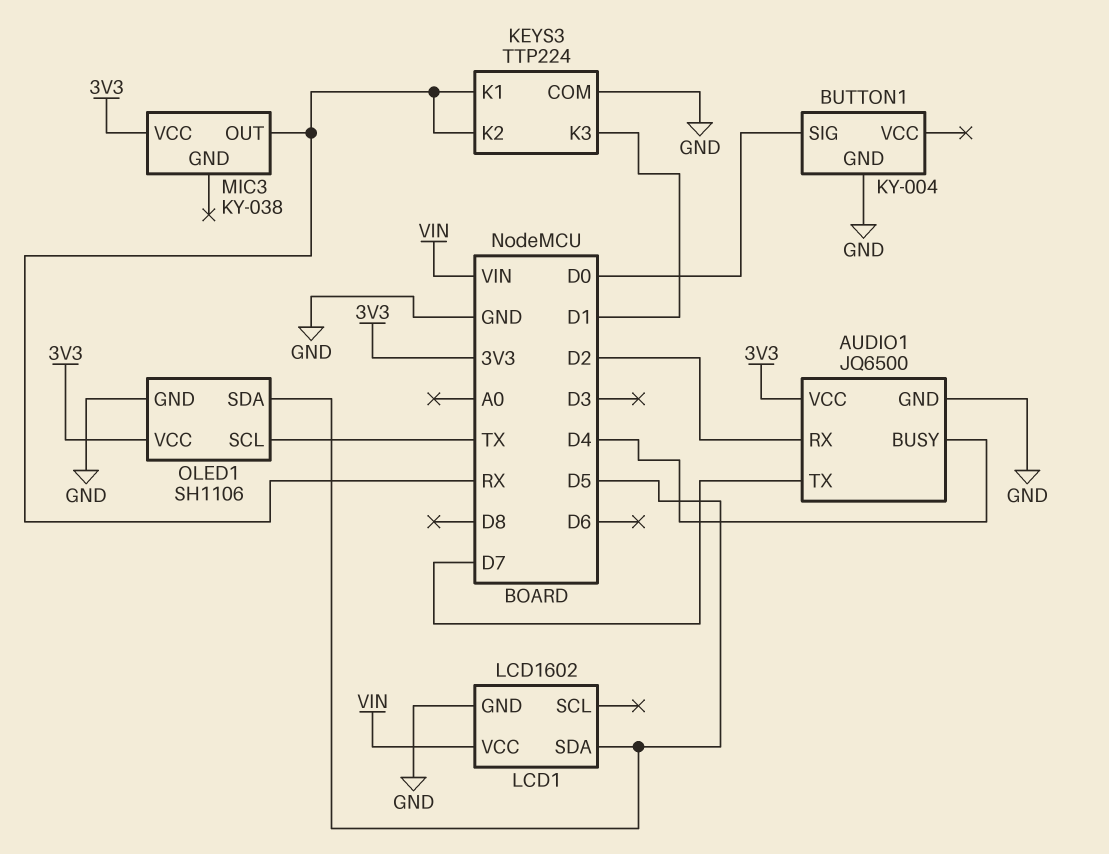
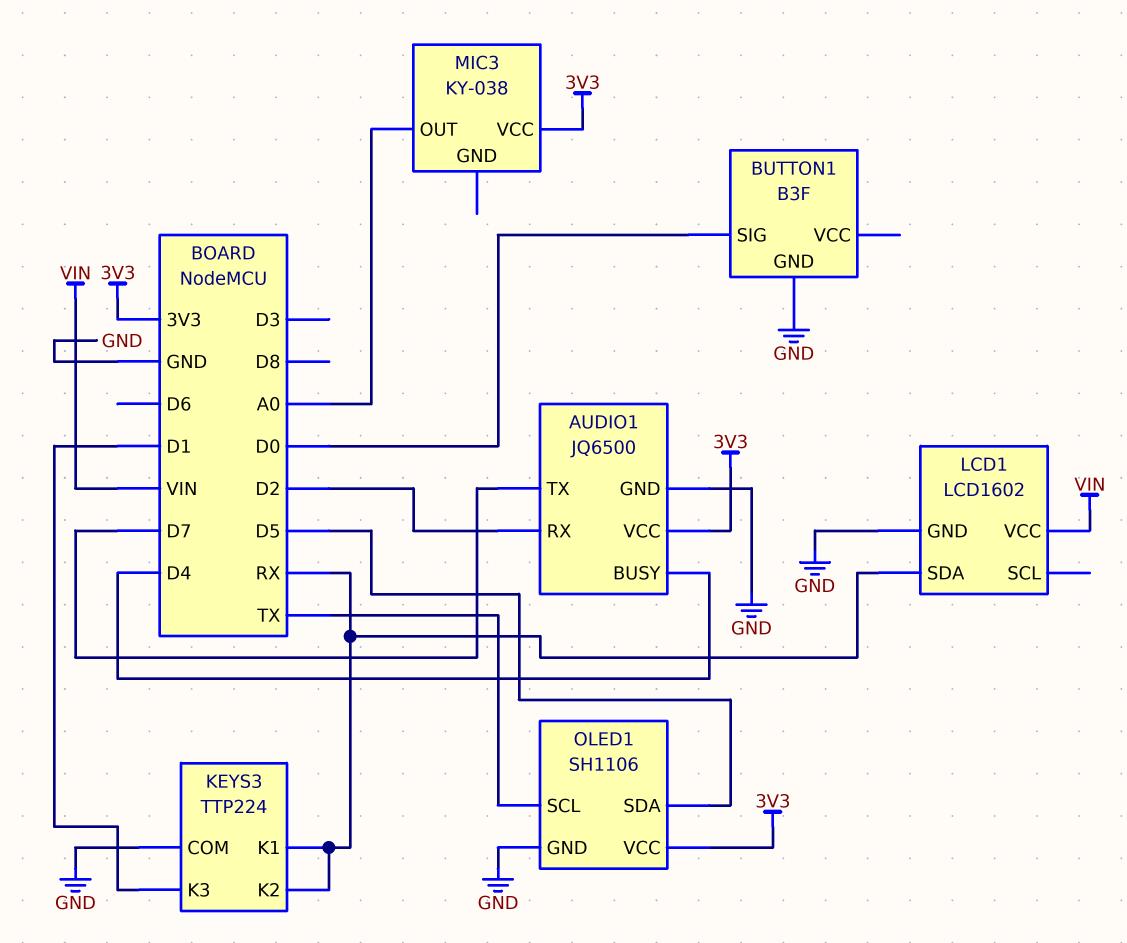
BUTTON1: KY-004 -> B3F
LCD1 pin SDA: D5 -> RX
MIC3 pin OUT: RX -> A0

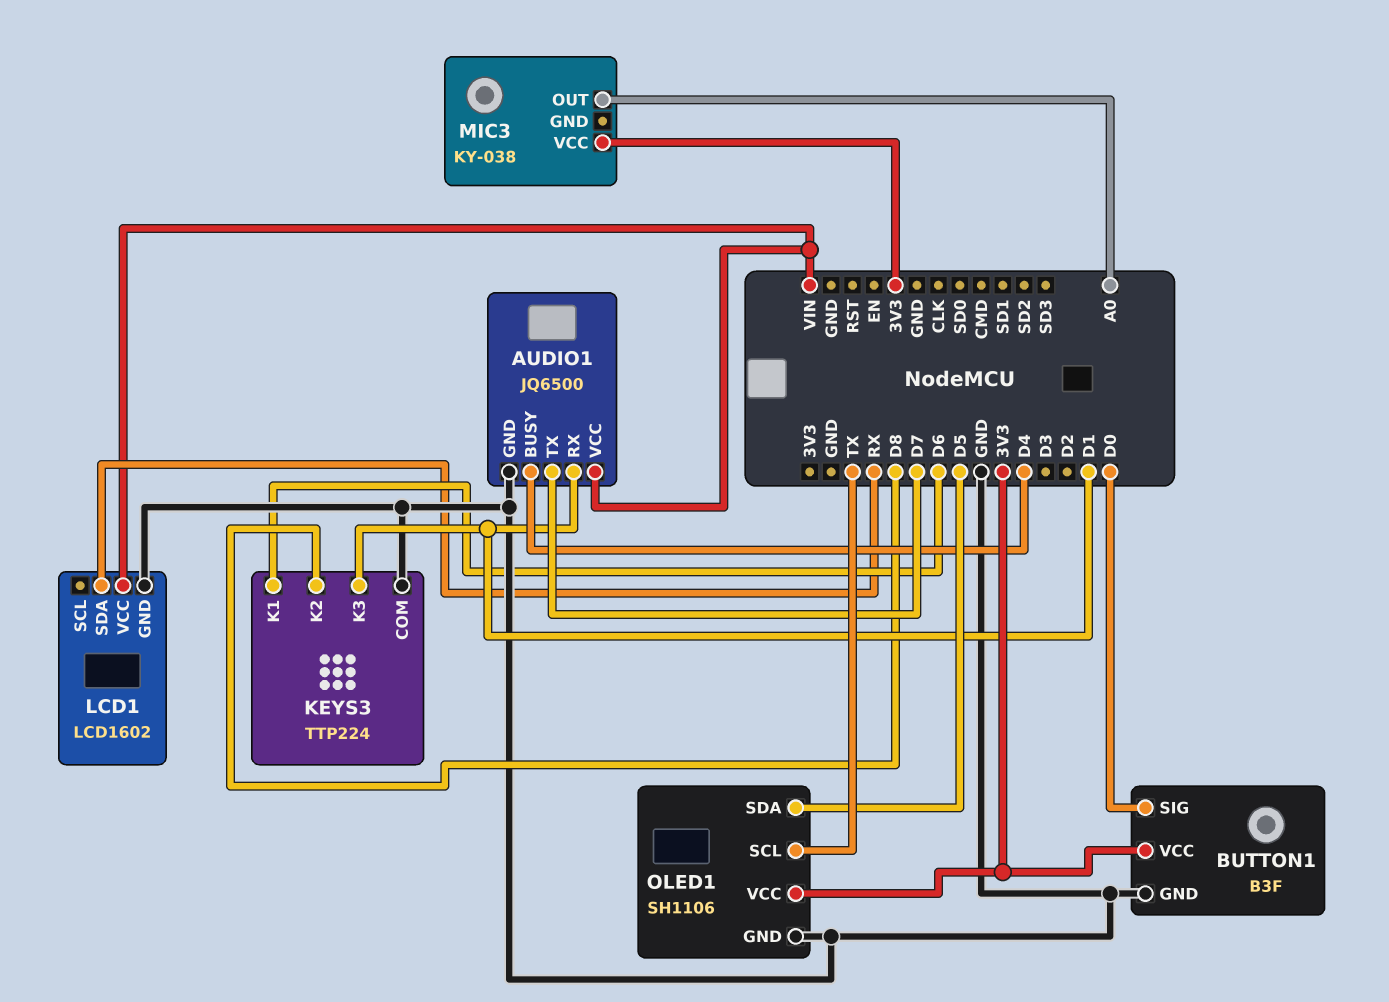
AUDIO1 pin RX: D2 -> D1
AUDIO1 pin VCC: 3V3 -> VIN
BUTTON1 pin VCC: none -> 3V3
KEYS3 pin K1: RX -> D6
KEYS3 pin K2: RX -> D8

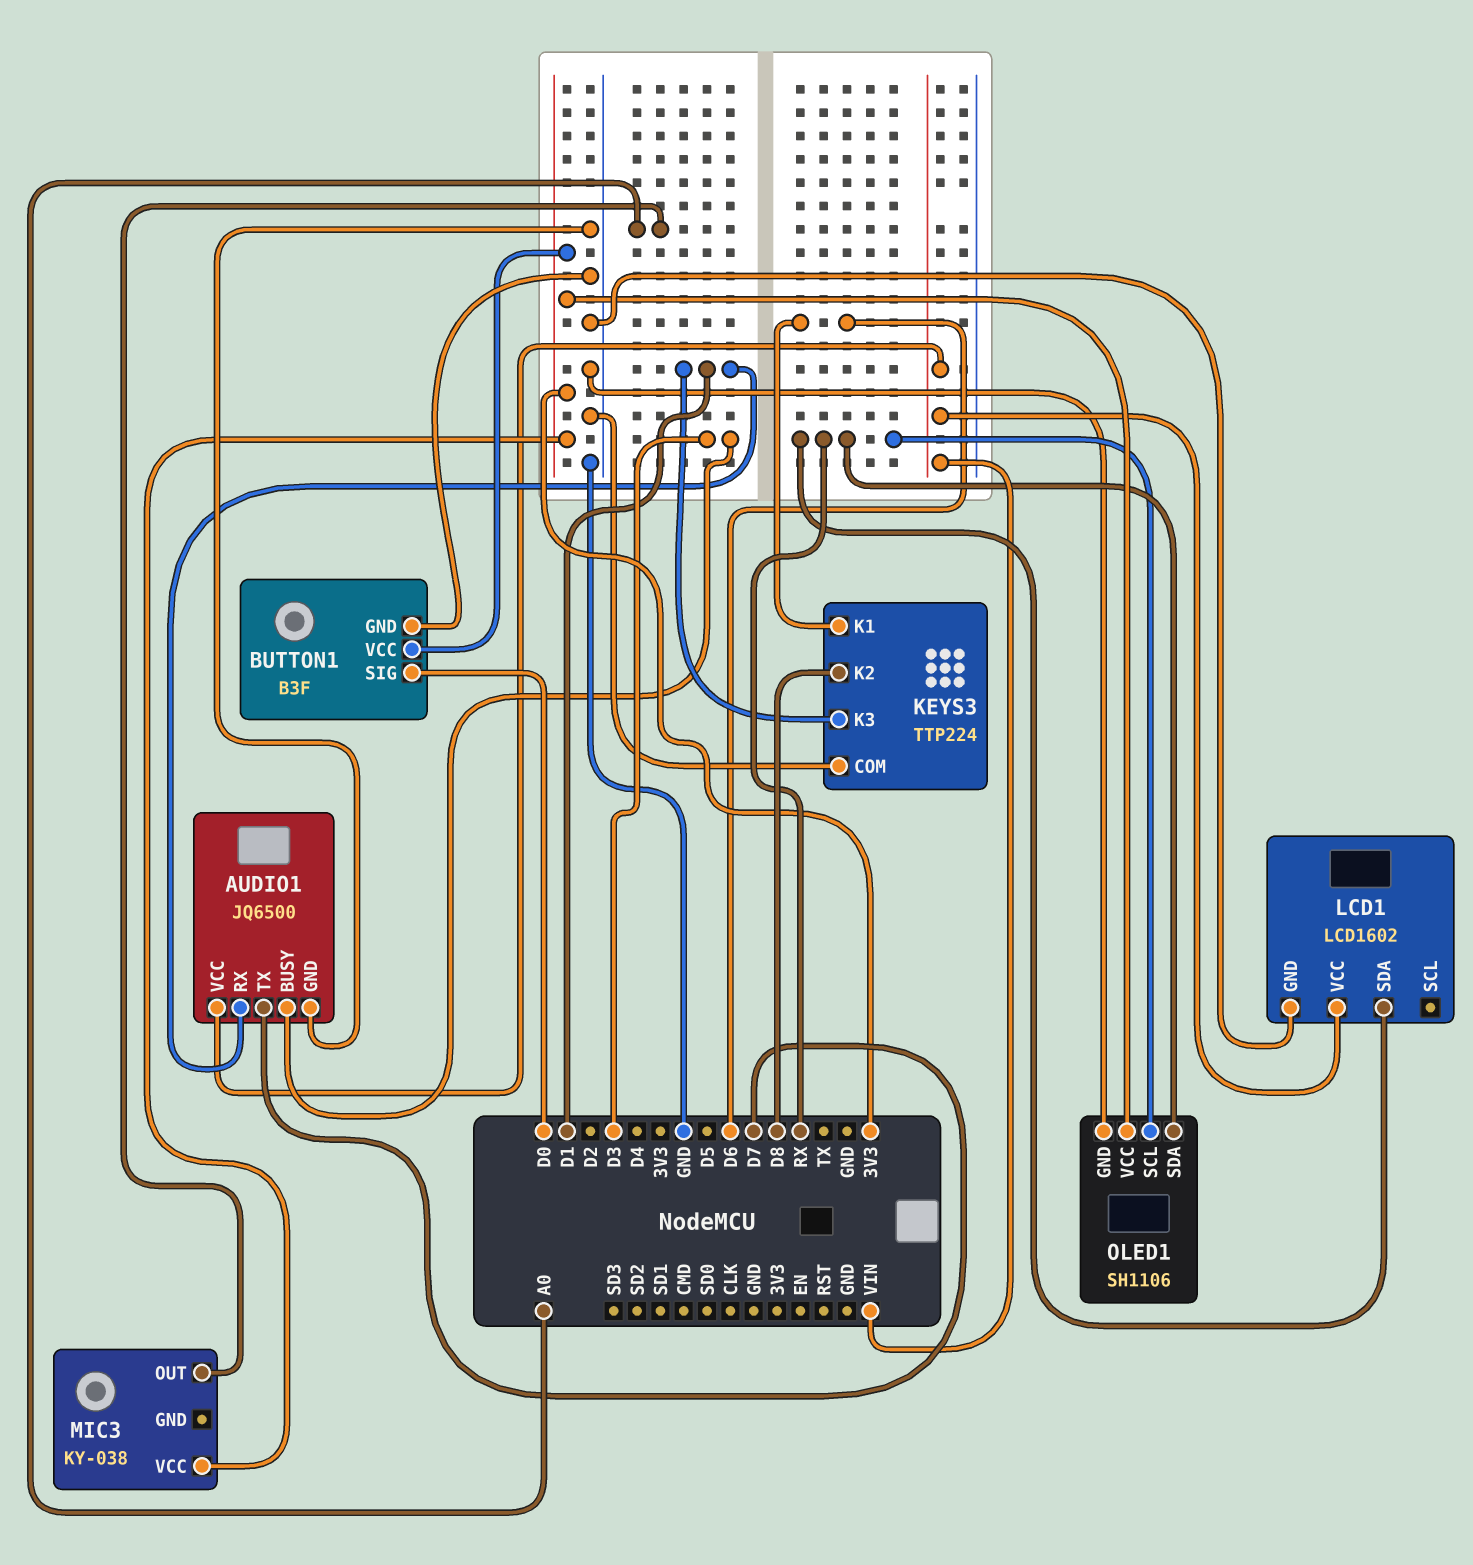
AUDIO1 pin BUSY: D4 -> D3
OLED1 pin SCL: TX -> RX
OLED1 pin SDA: D5 -> RX

